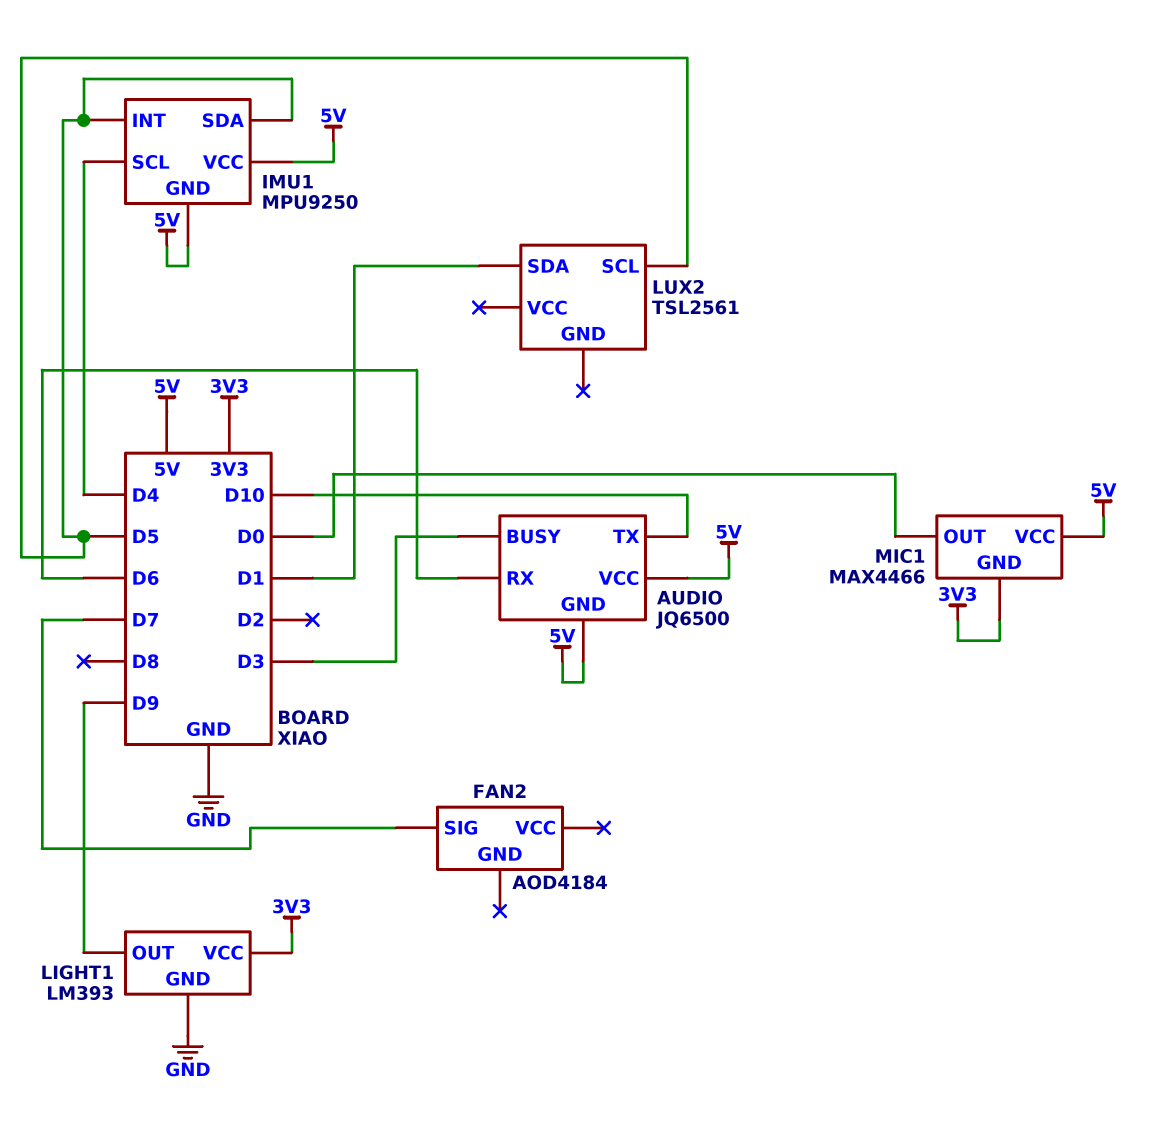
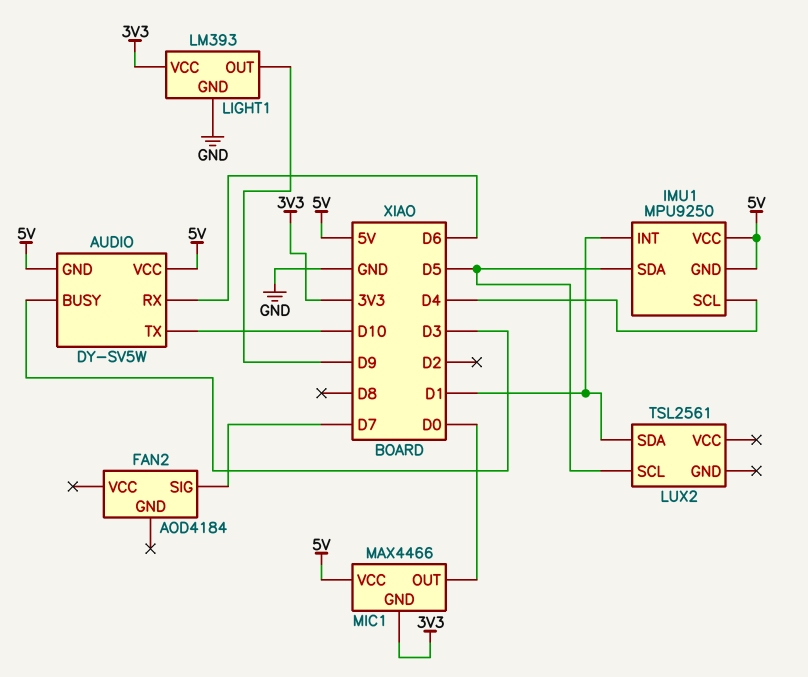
AUDIO: JQ6500 -> DY-SV5W
IMU1 pin INT: D5 -> D1

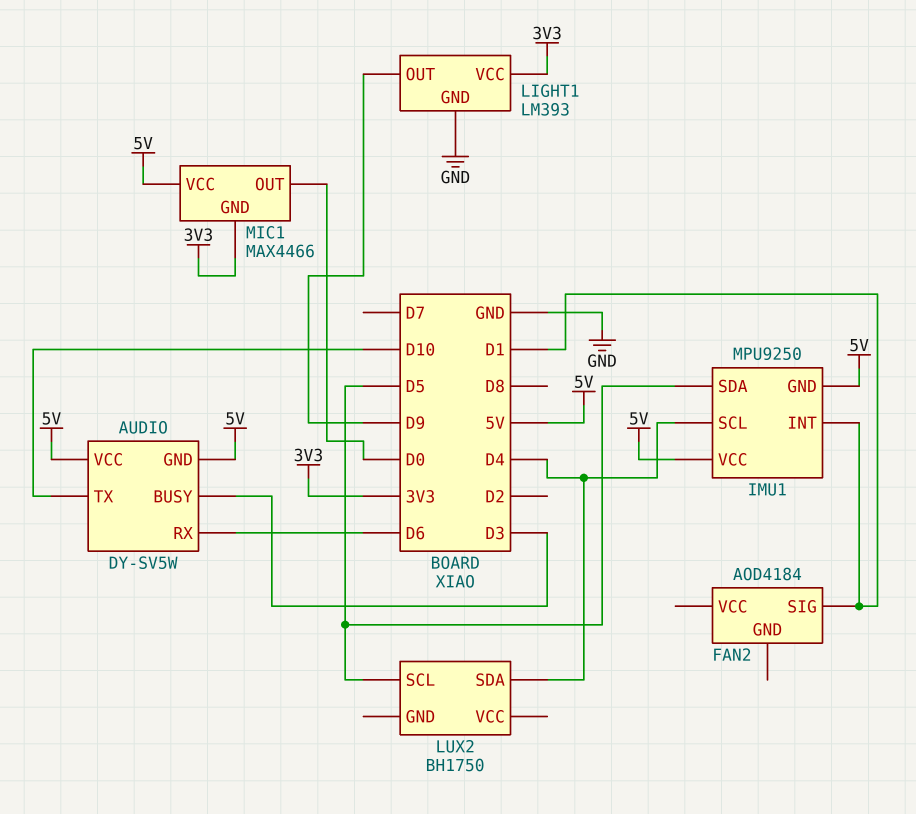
FAN2 pin SIG: D7 -> D1
LUX2: TSL2561 -> BH1750
LUX2 pin SDA: D1 -> D4

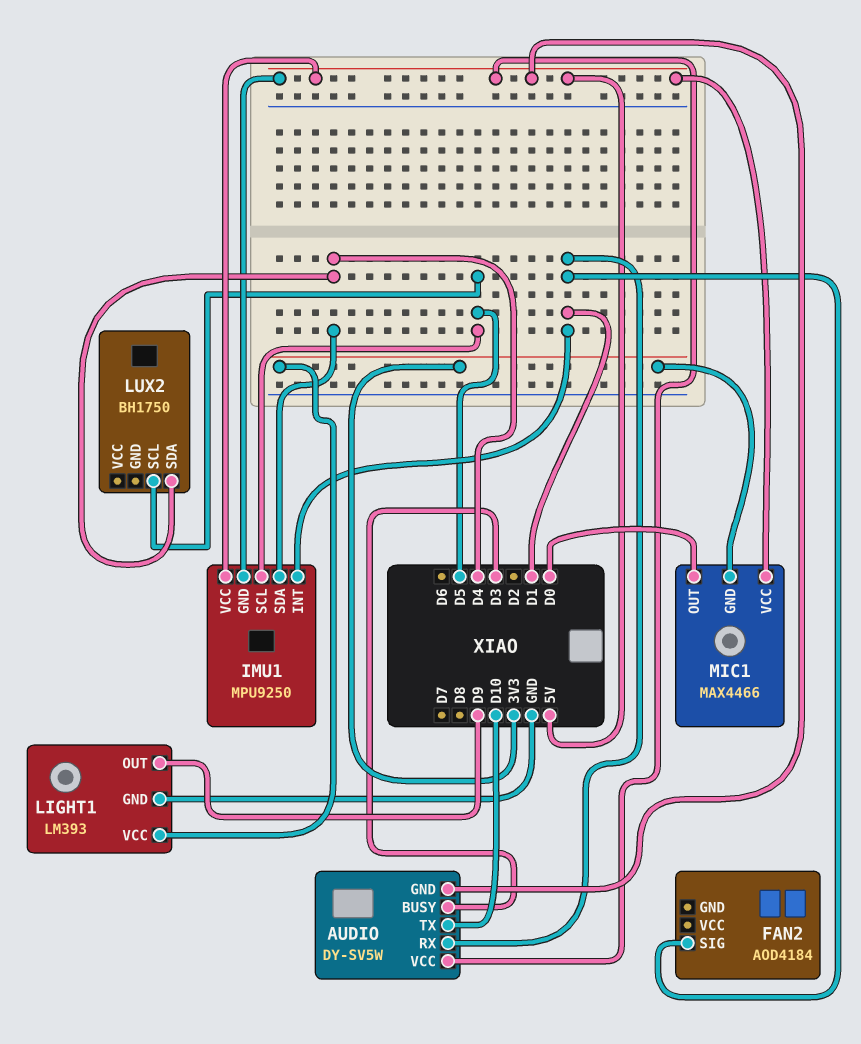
AUDIO pin RX: D6 -> D1
IMU1 pin SCL: D4 -> D5
IMU1 pin SDA: D5 -> D4

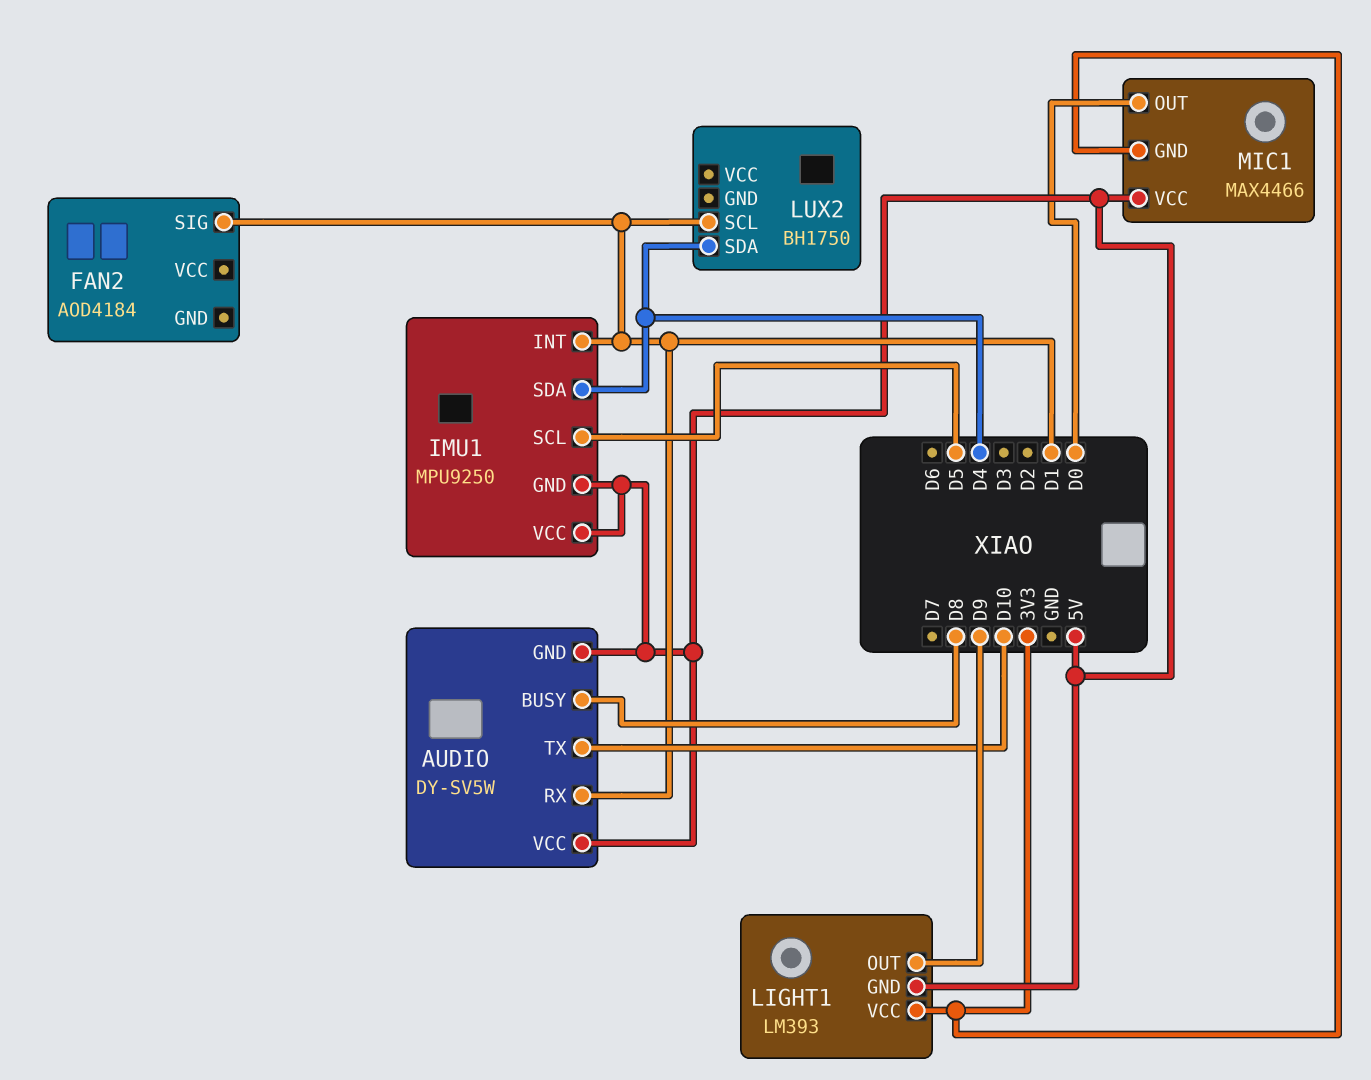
AUDIO pin BUSY: D3 -> D8
LIGHT1 pin GND: GND -> 5V
LUX2 pin SCL: D5 -> D1

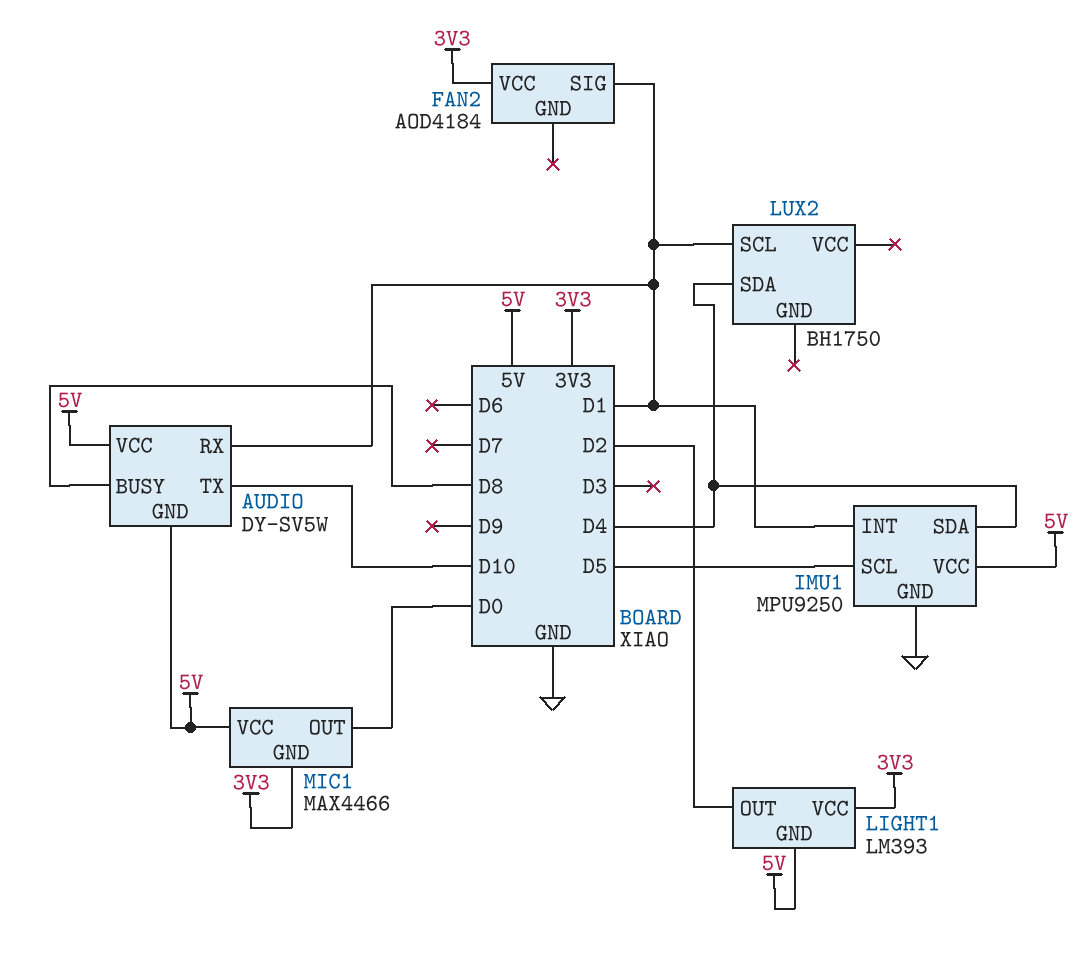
FAN2 pin VCC: none -> 3V3
IMU1 pin GND: 5V -> GND
LIGHT1 pin OUT: D9 -> D2

